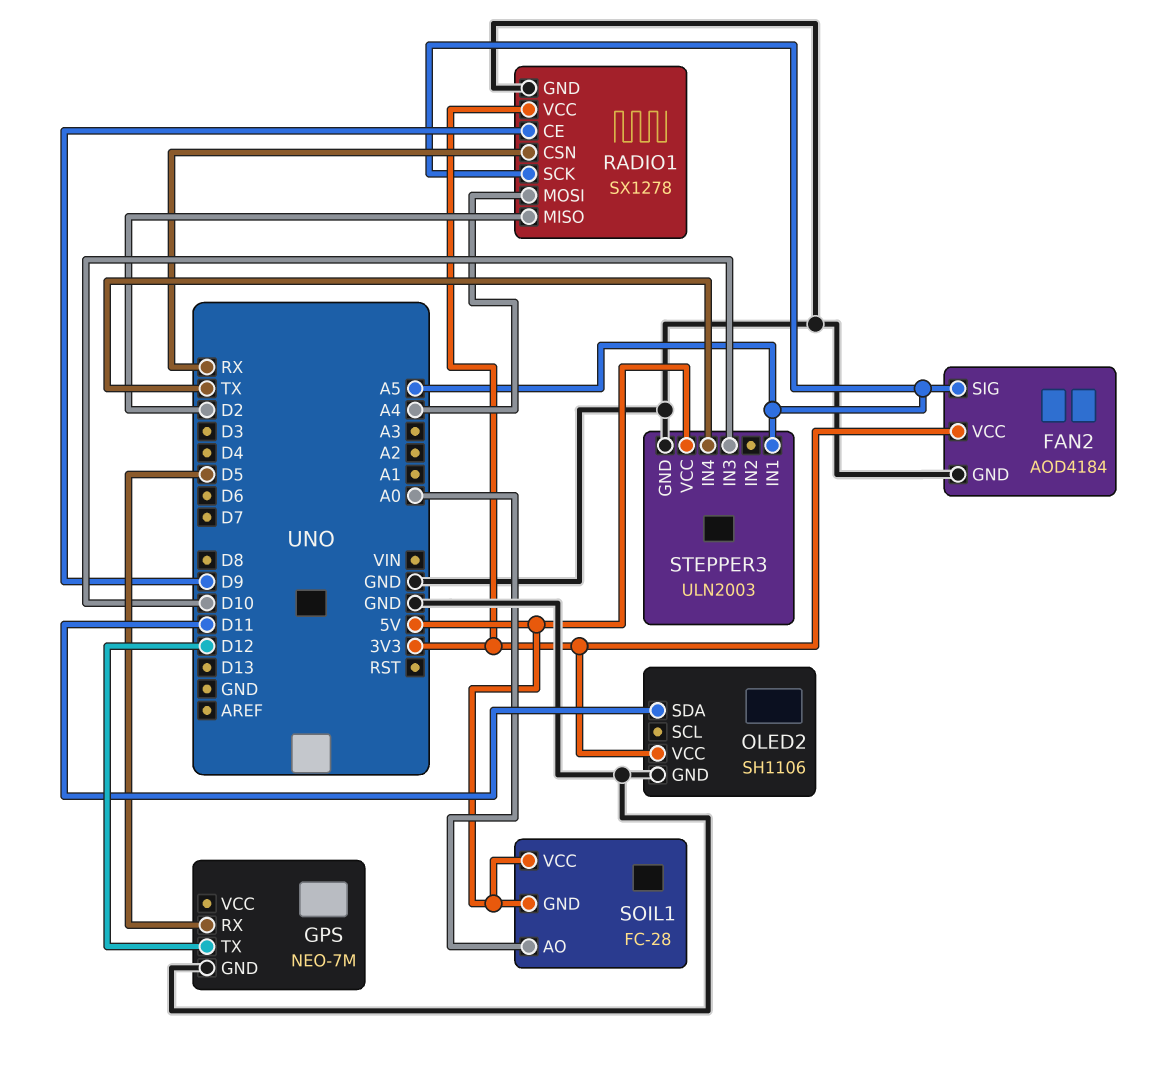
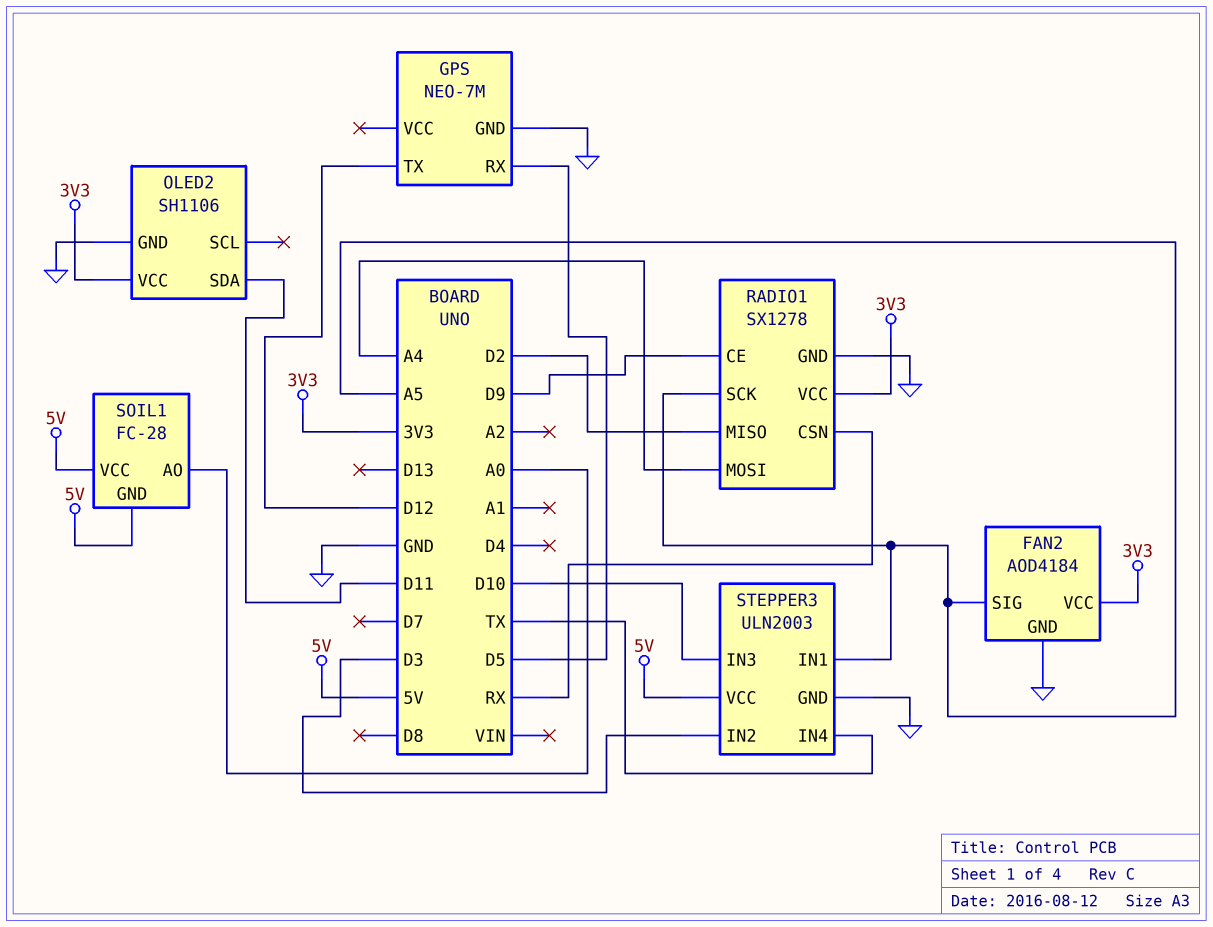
STEPPER3 pin IN2: none -> D3

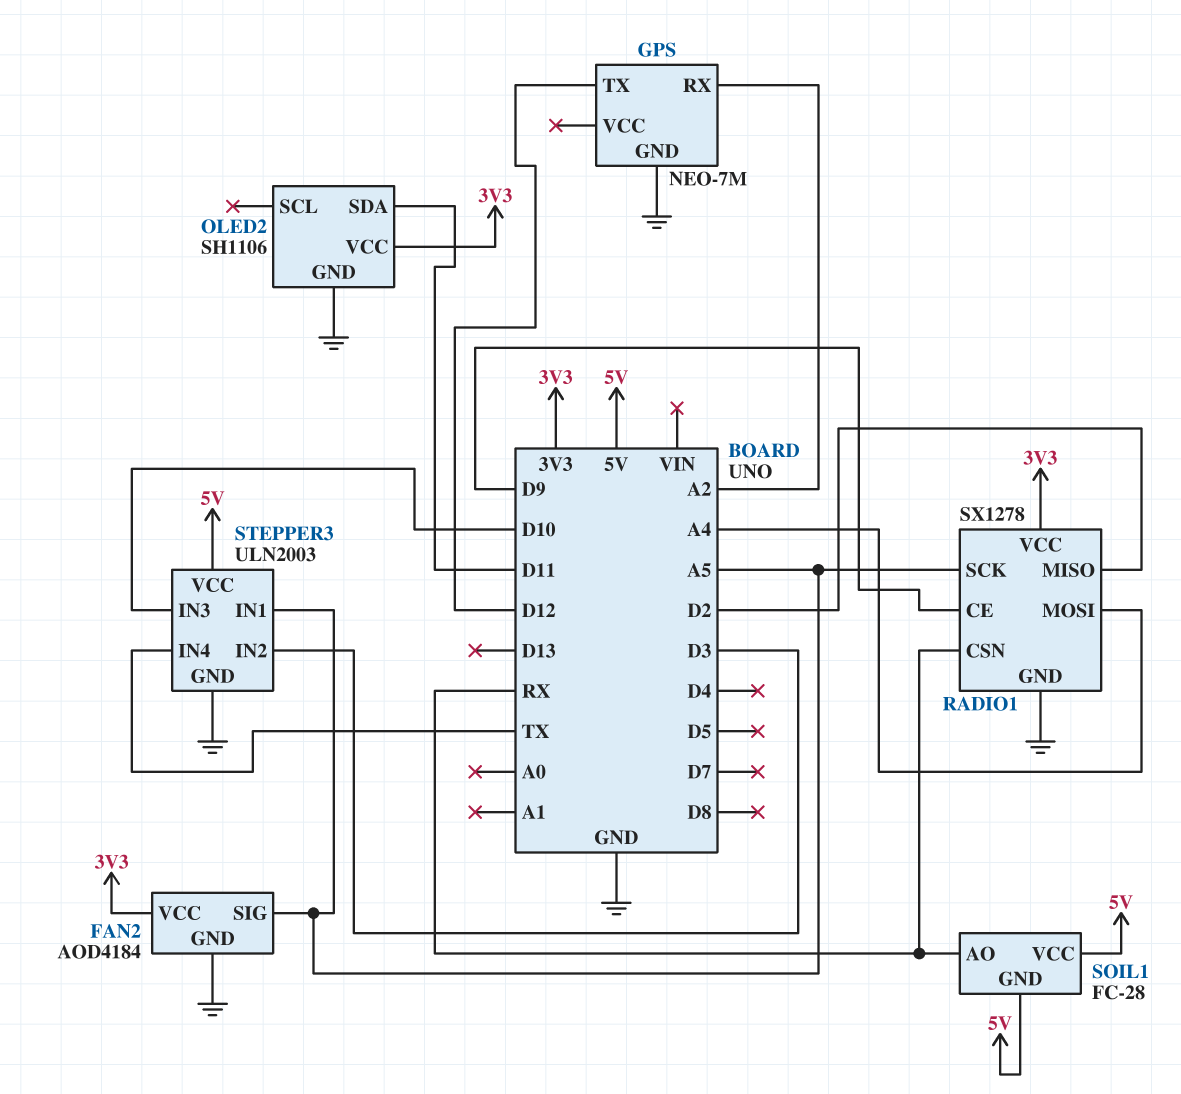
GPS pin RX: D5 -> A2
SOIL1 pin AO: A0 -> RX

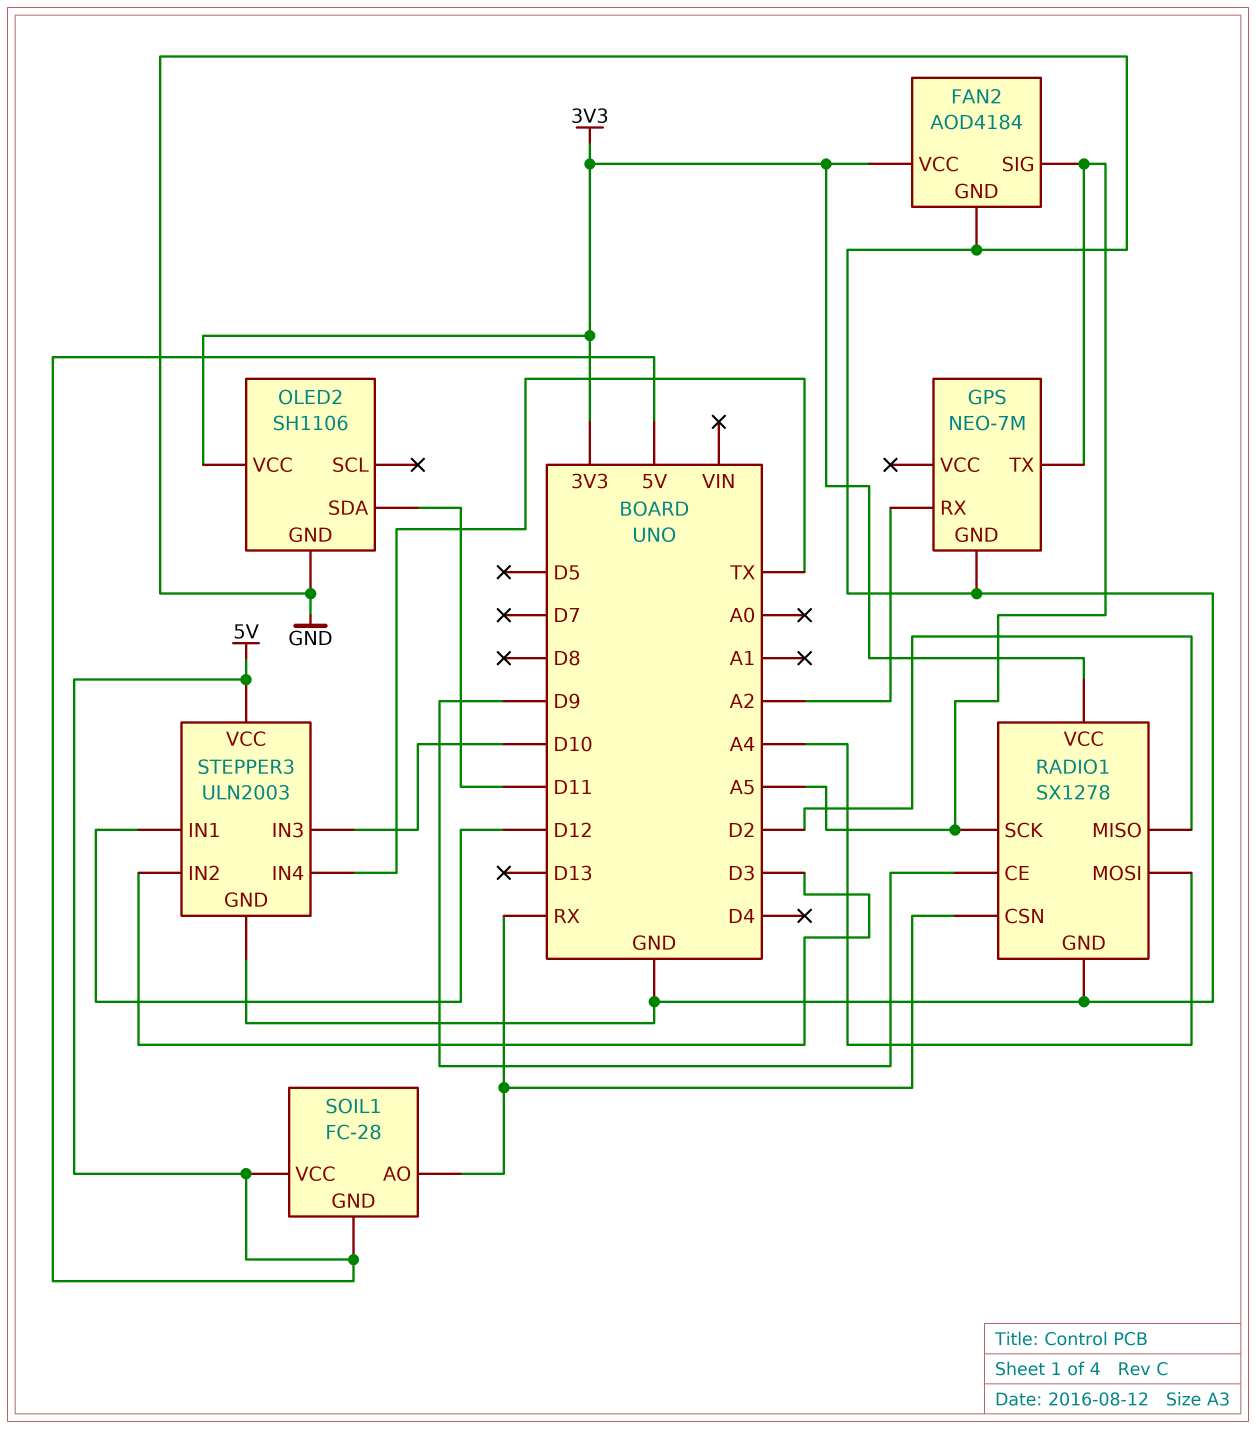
GPS pin TX: D12 -> A5
STEPPER3 pin IN1: A5 -> D12

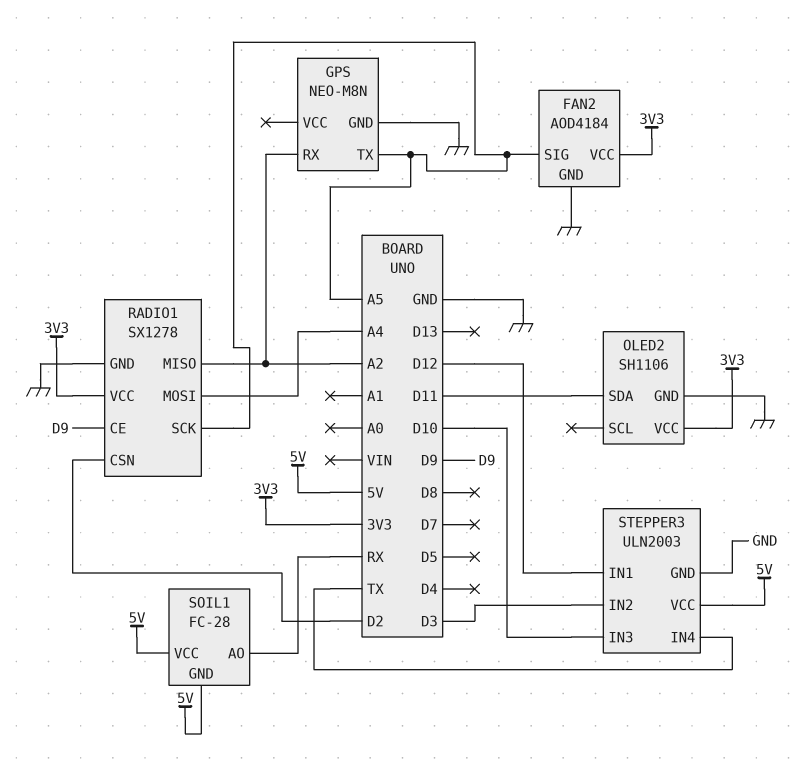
GPS: NEO-7M -> NEO-M8N
RADIO1 pin CSN: RX -> D2
RADIO1 pin MISO: D2 -> A2

